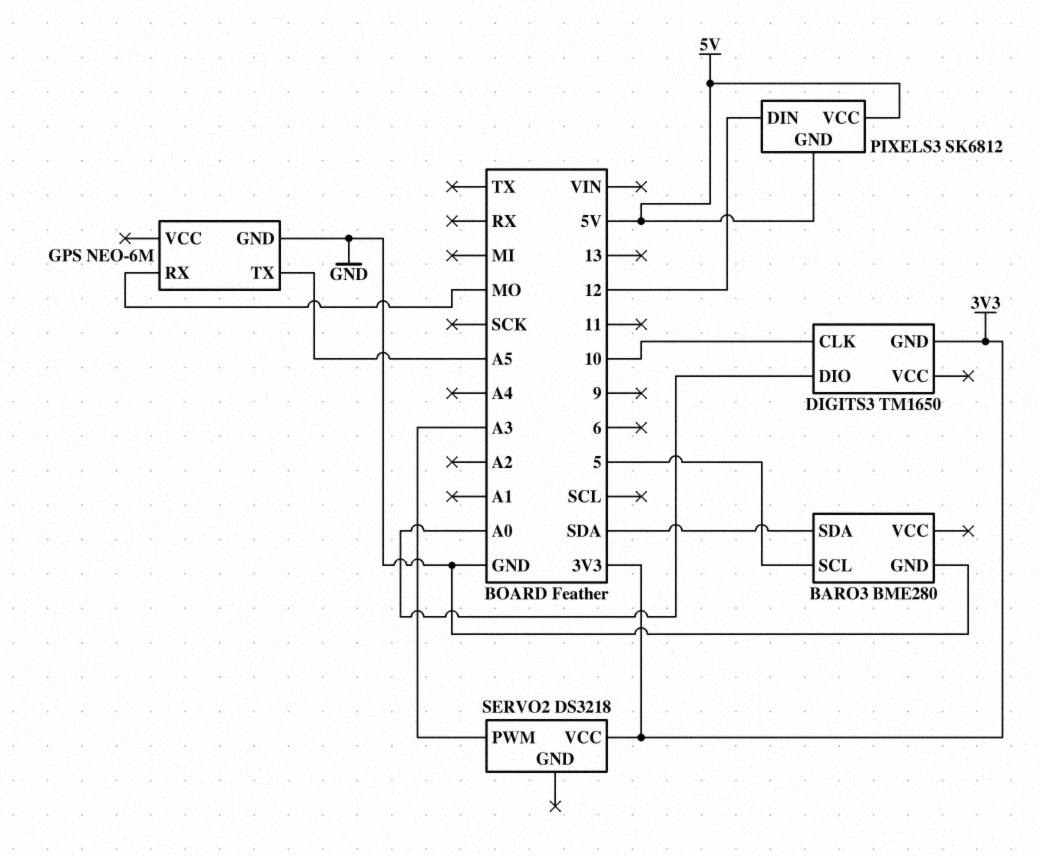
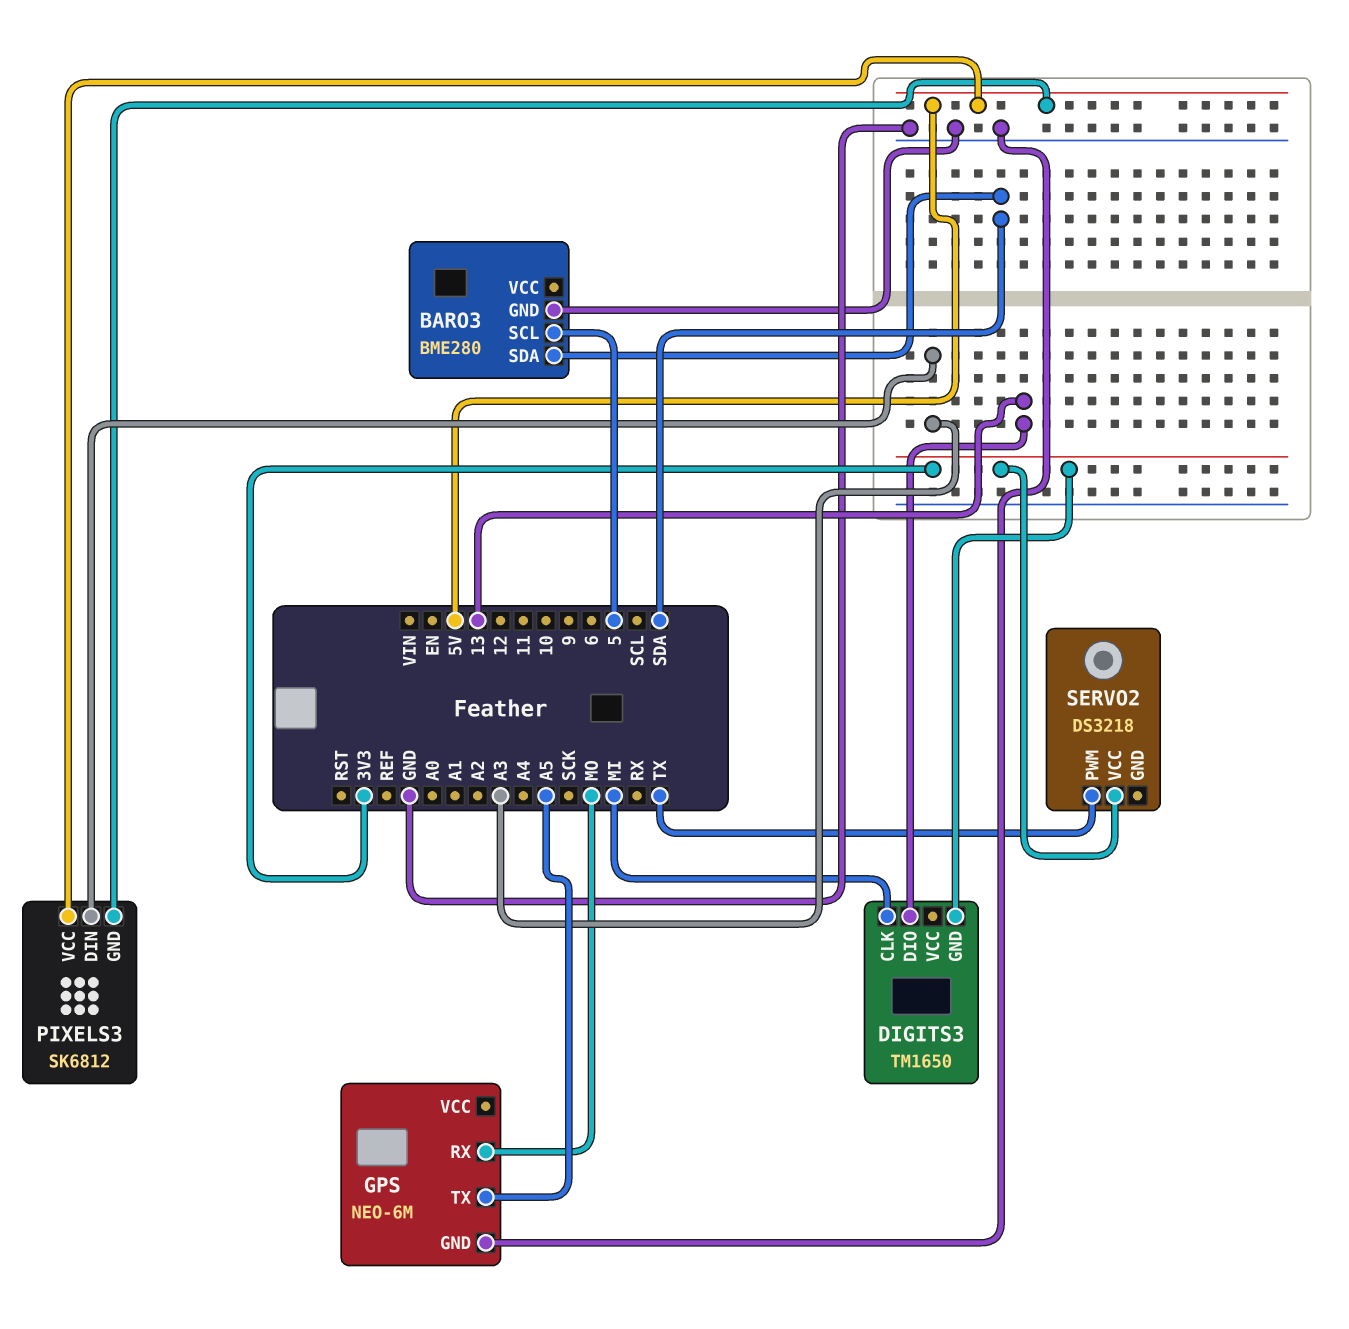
DIGITS3 pin CLK: 10 -> MI
DIGITS3 pin DIO: A0 -> 13
PIXELS3 pin DIN: 12 -> A3
SERVO2 pin PWM: A3 -> TX

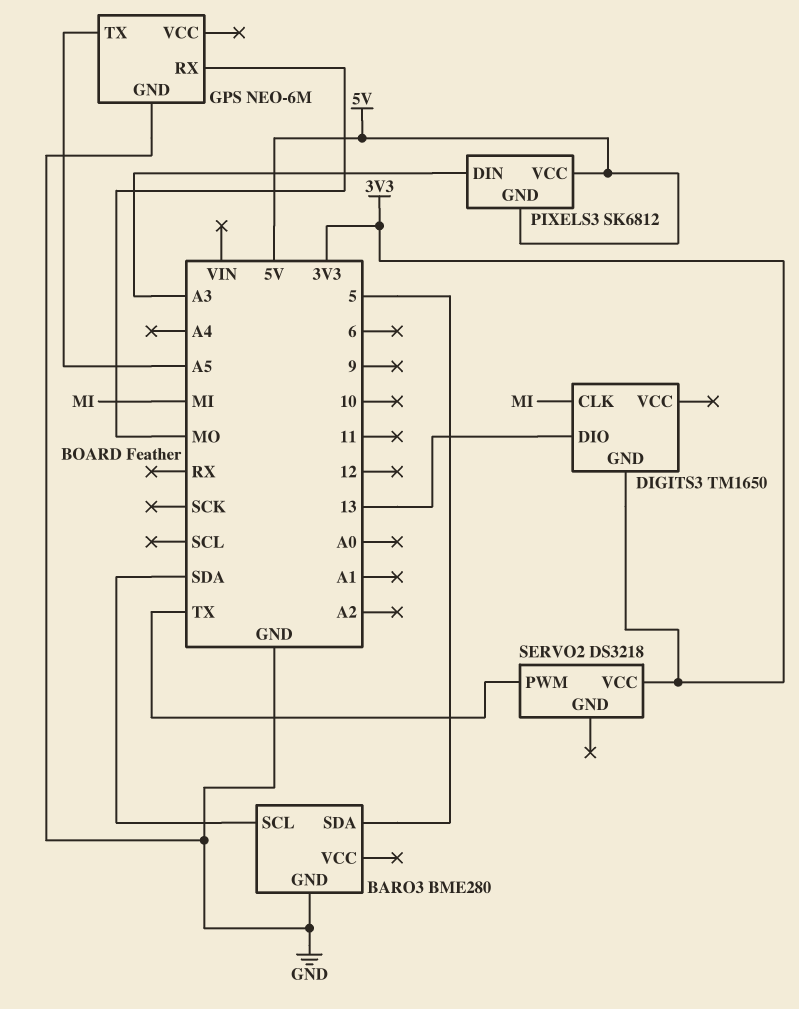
BARO3 pin SCL: 5 -> SDA
BARO3 pin SDA: SDA -> 5

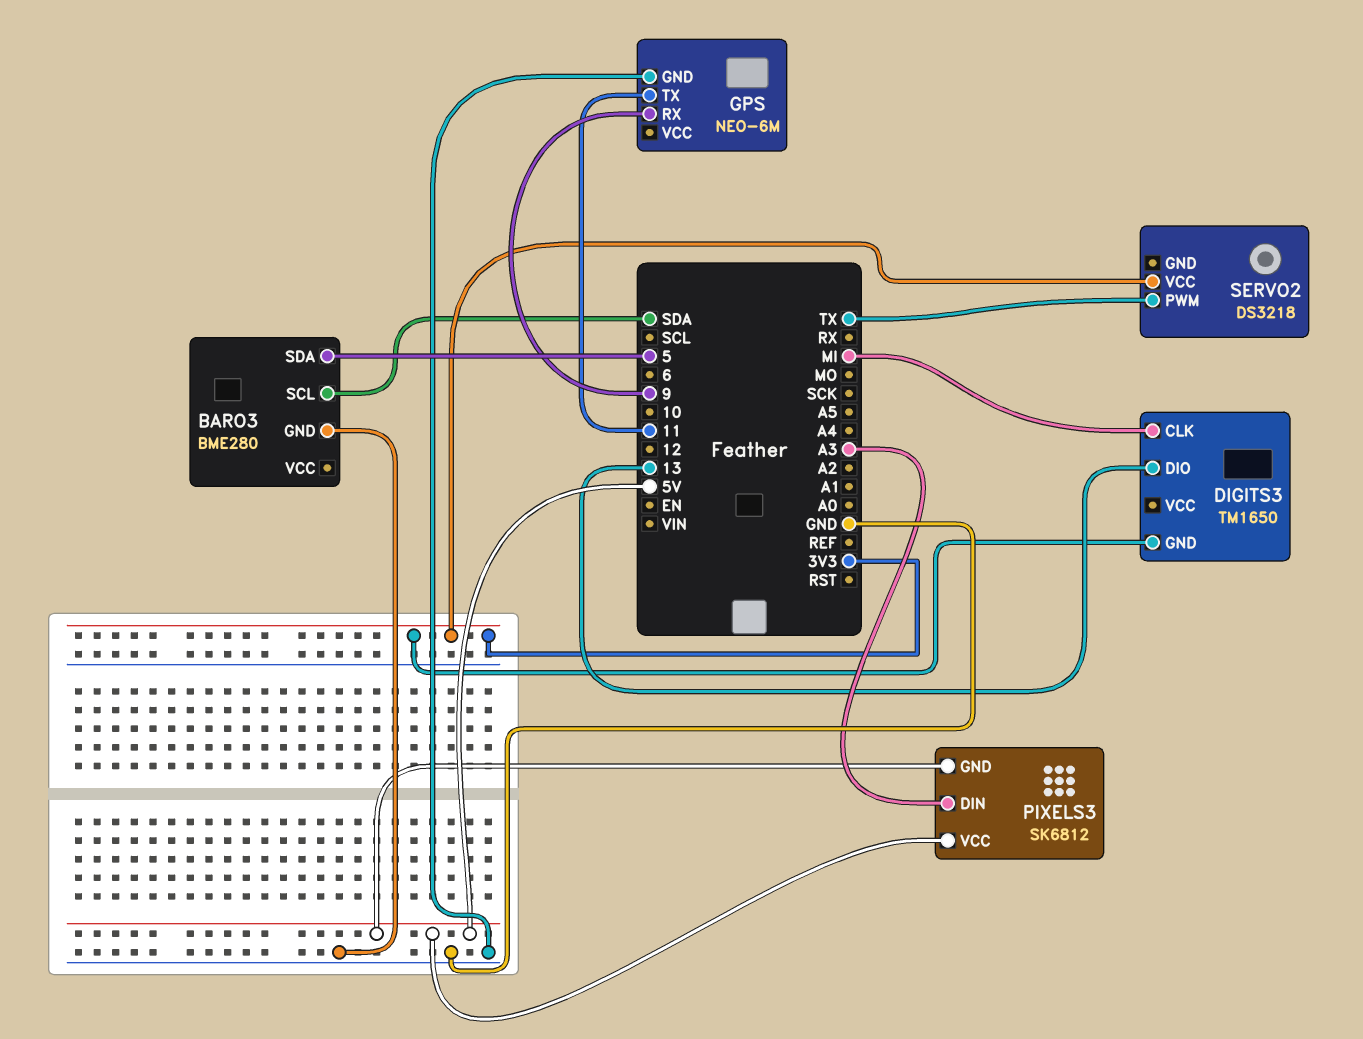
GPS pin RX: MO -> 9
GPS pin TX: A5 -> 11

